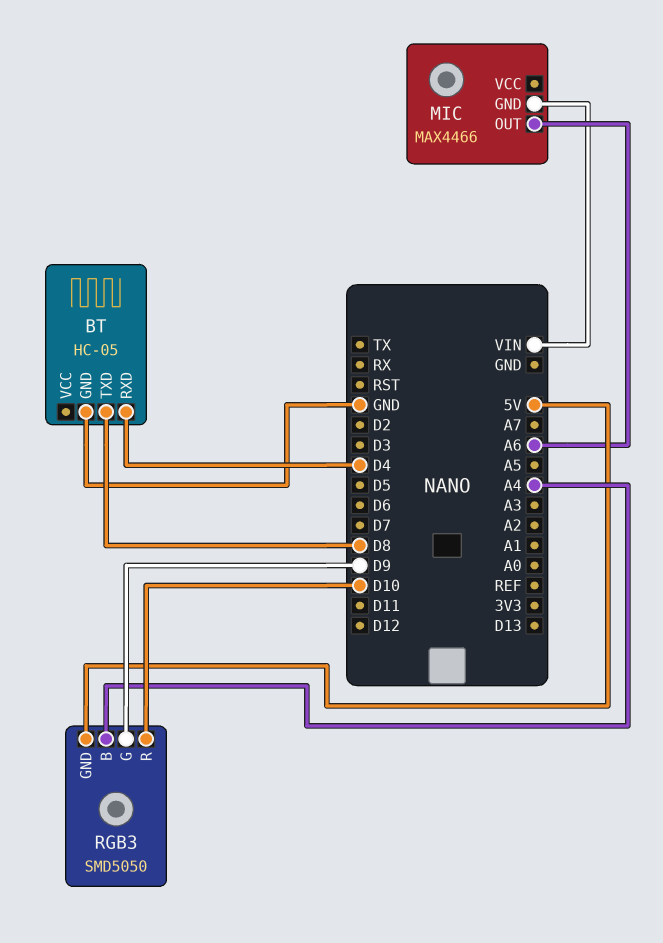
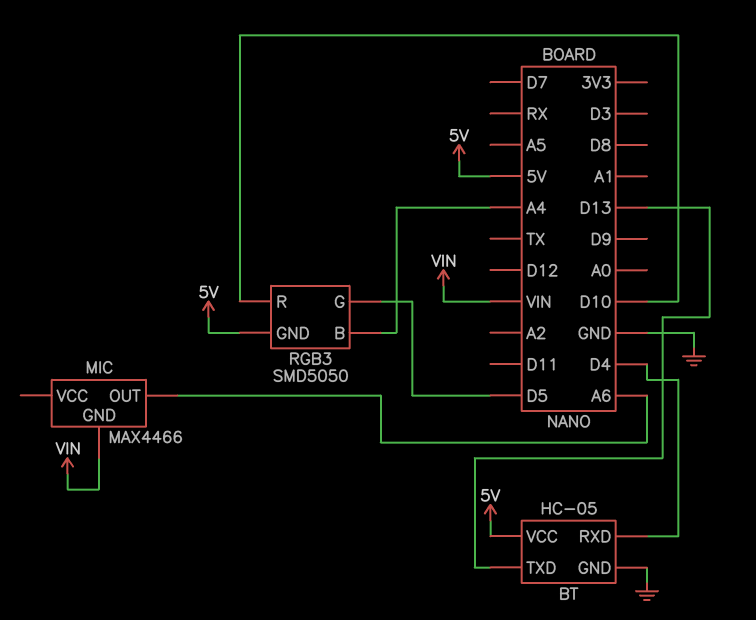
BT pin TXD: D8 -> D13
BT pin VCC: none -> 5V
RGB3 pin G: D9 -> D5

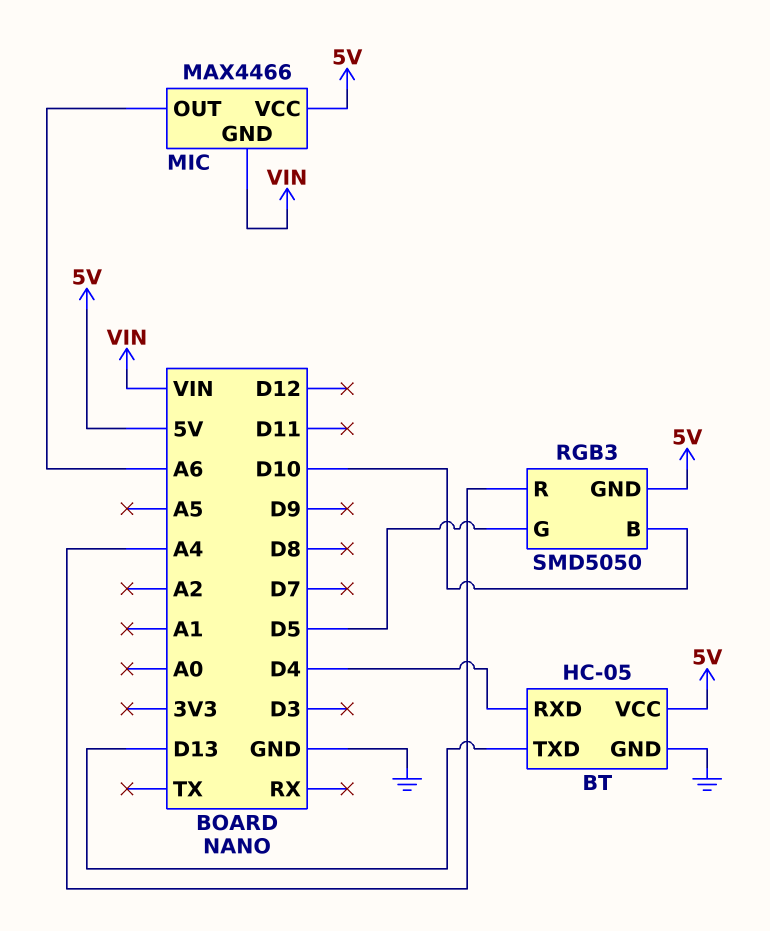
MIC pin VCC: none -> 5V
RGB3 pin B: A4 -> D10
RGB3 pin R: D10 -> A4

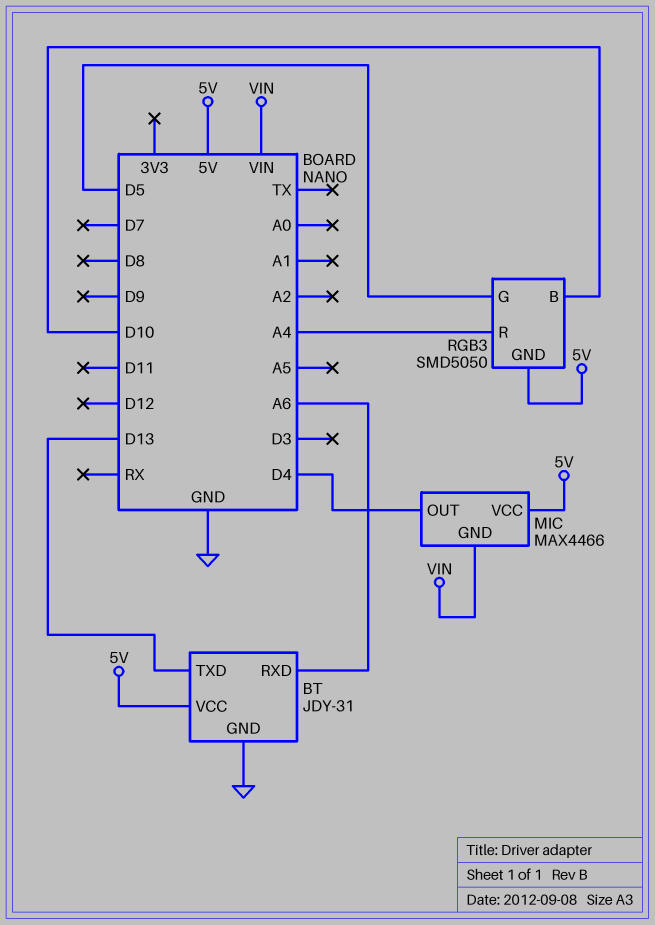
BT: HC-05 -> JDY-31
BT pin RXD: D4 -> A6
MIC pin OUT: A6 -> D4

